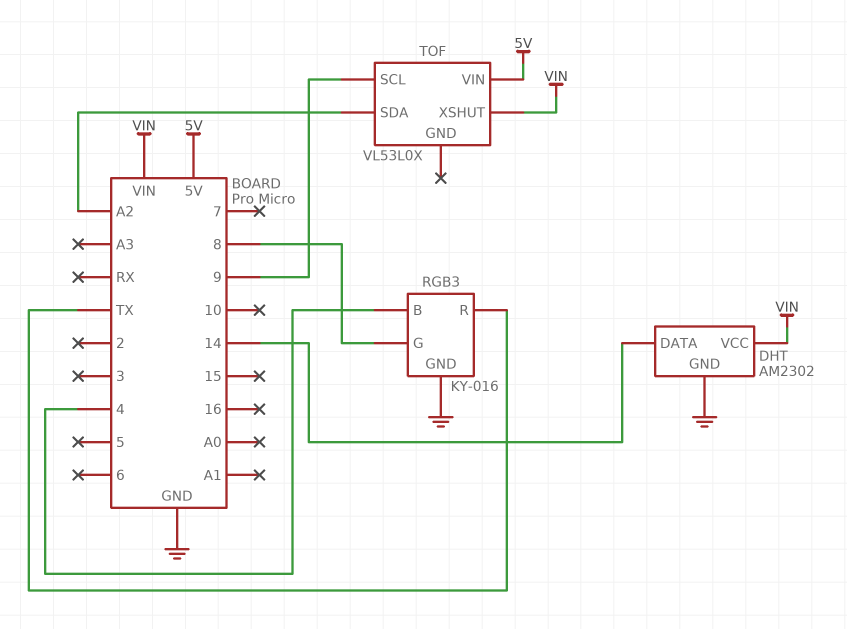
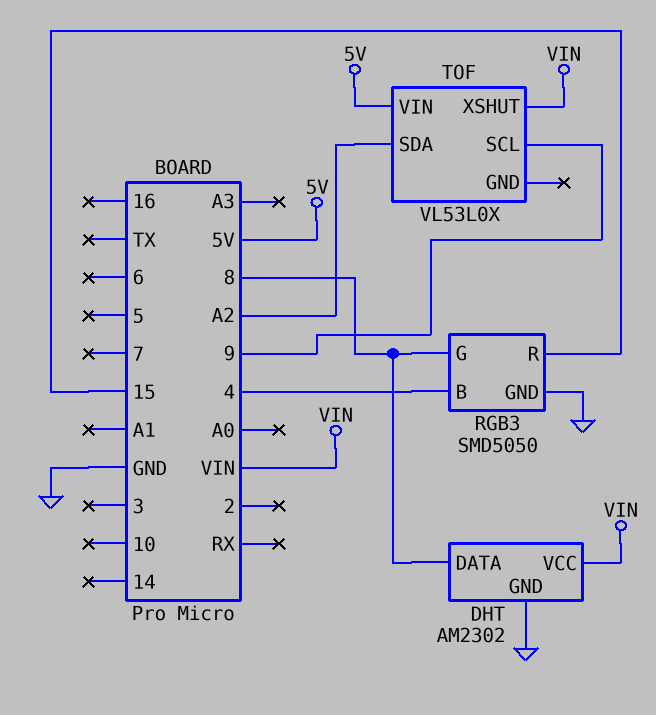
DHT pin DATA: 14 -> 8
RGB3: KY-016 -> SMD5050
RGB3 pin R: TX -> 15

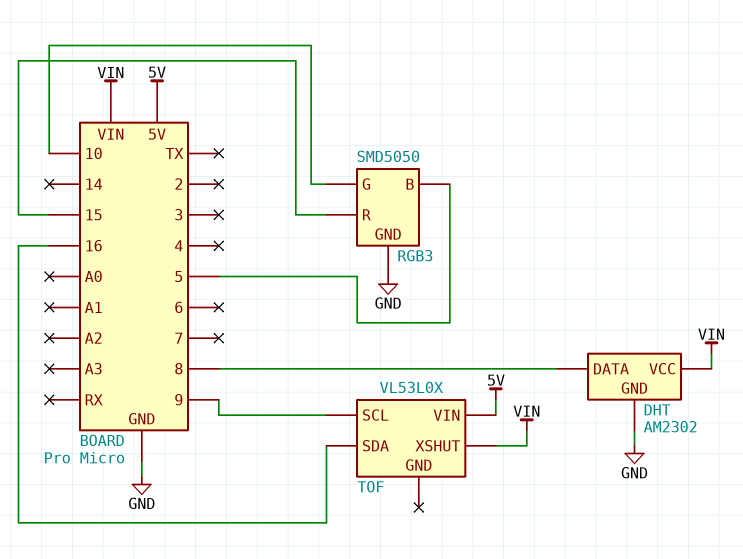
RGB3 pin B: 4 -> 5
RGB3 pin G: 8 -> 10
TOF pin SDA: A2 -> 16

